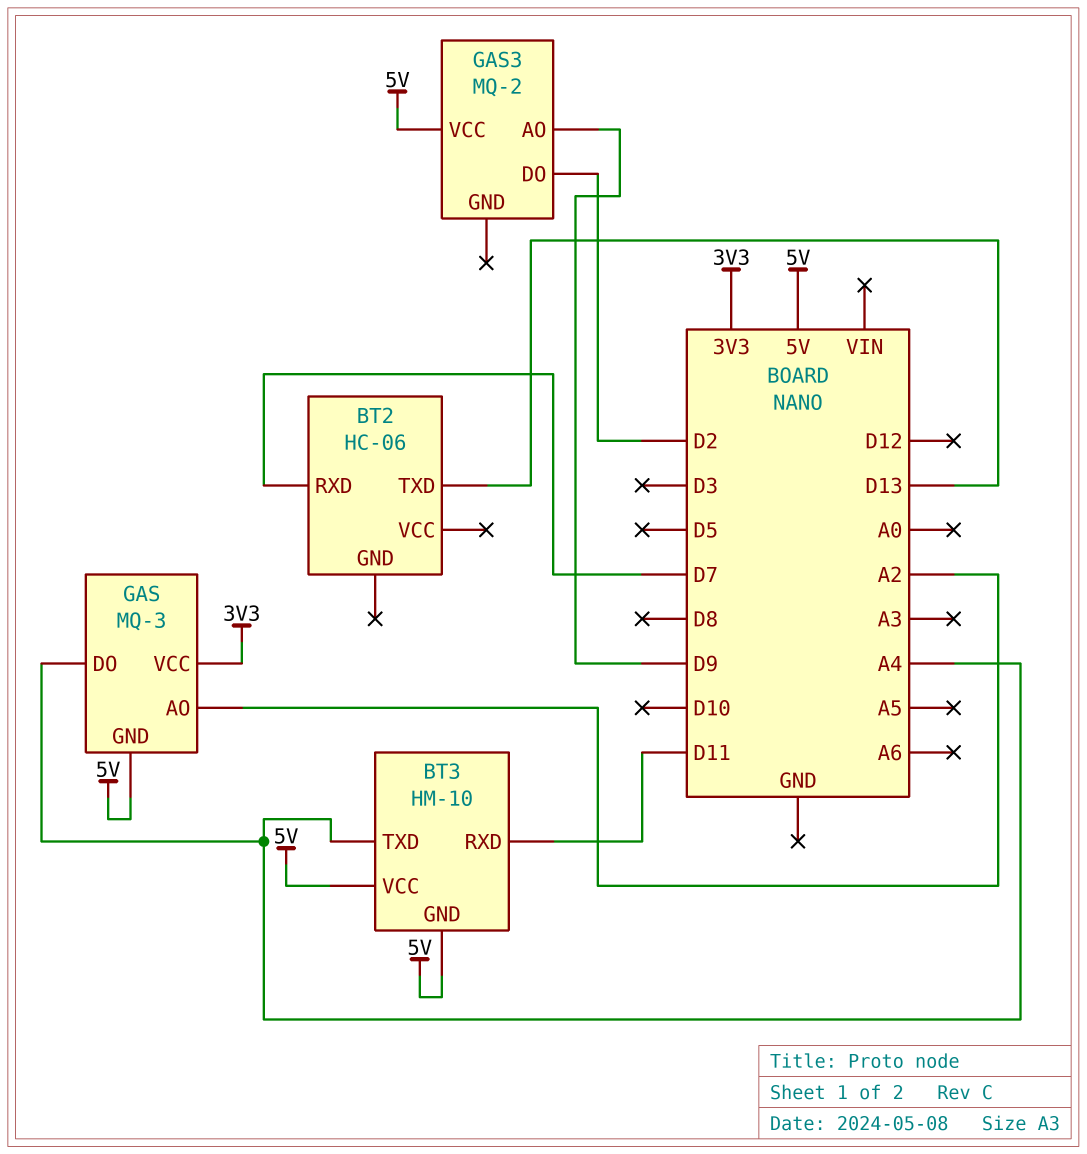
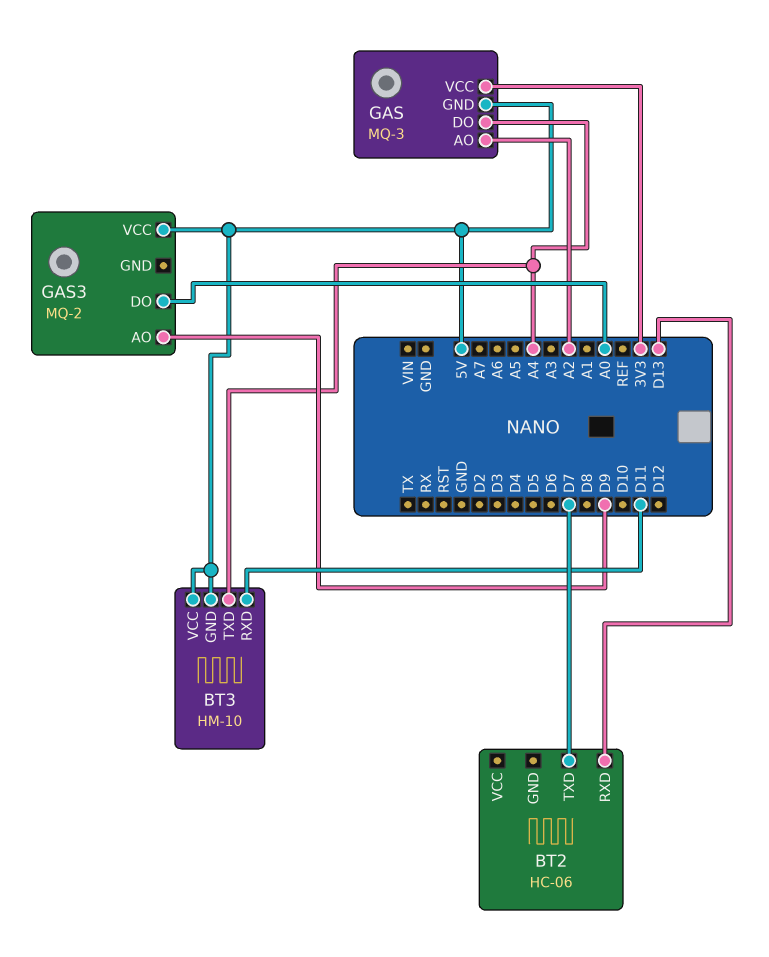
BT2 pin RXD: D7 -> D13
BT2 pin TXD: D13 -> D7
GAS3 pin DO: D2 -> A0

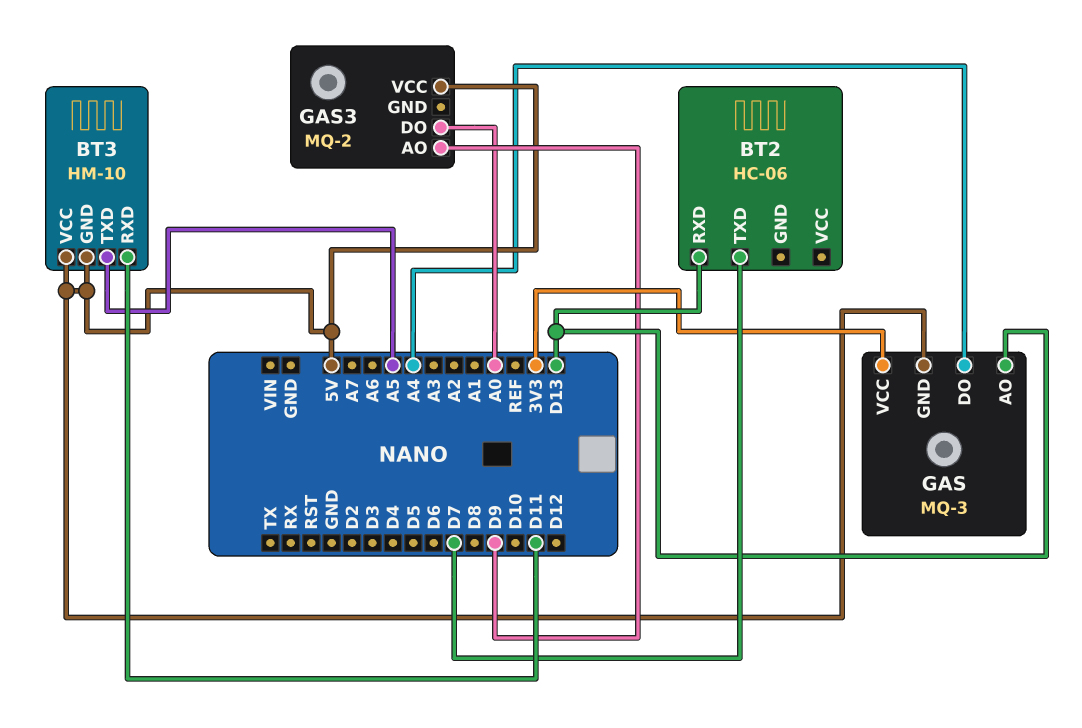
BT3 pin TXD: A4 -> A5
GAS pin AO: A2 -> D13

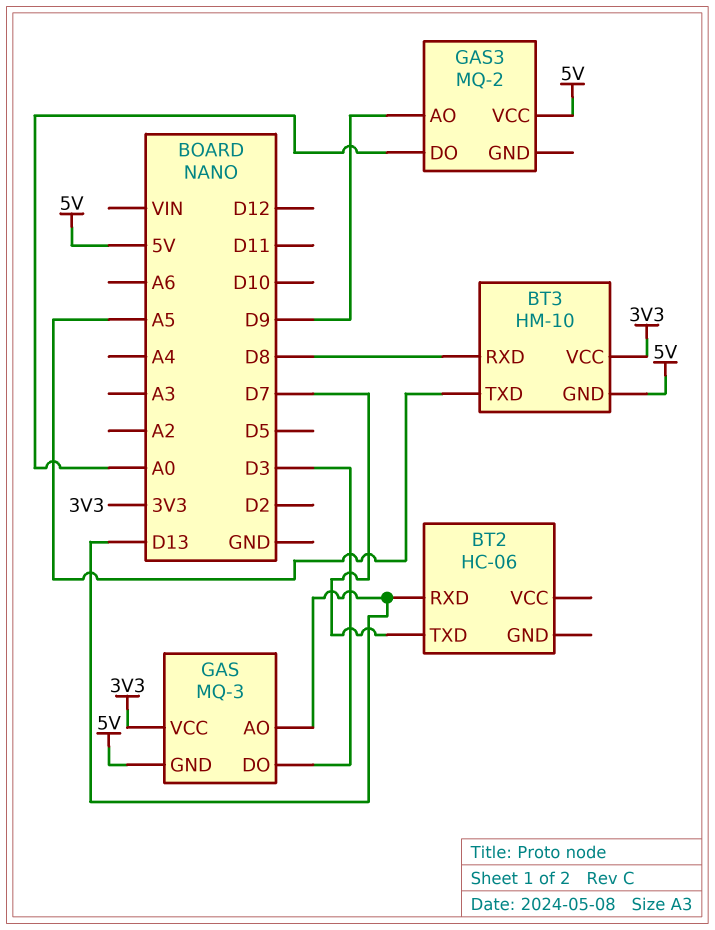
BT3 pin RXD: D11 -> D8
BT3 pin VCC: 5V -> 3V3
GAS pin DO: A4 -> D3

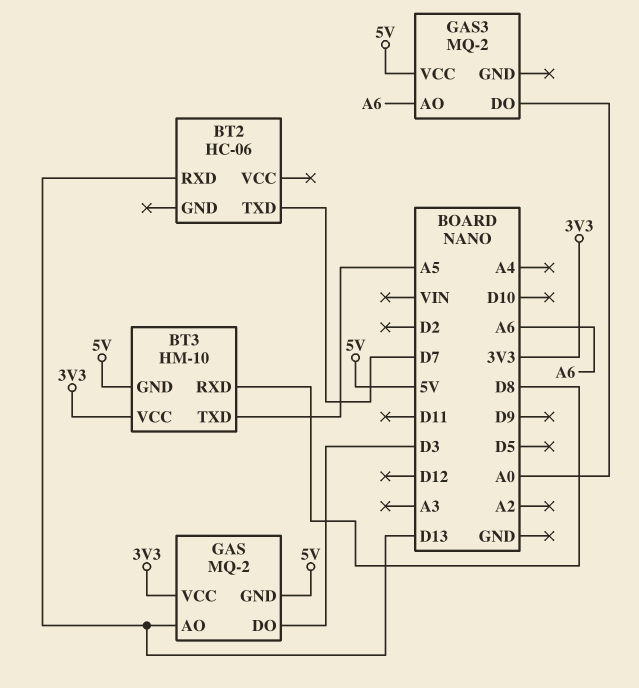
GAS: MQ-3 -> MQ-2
GAS3 pin AO: D9 -> A6

